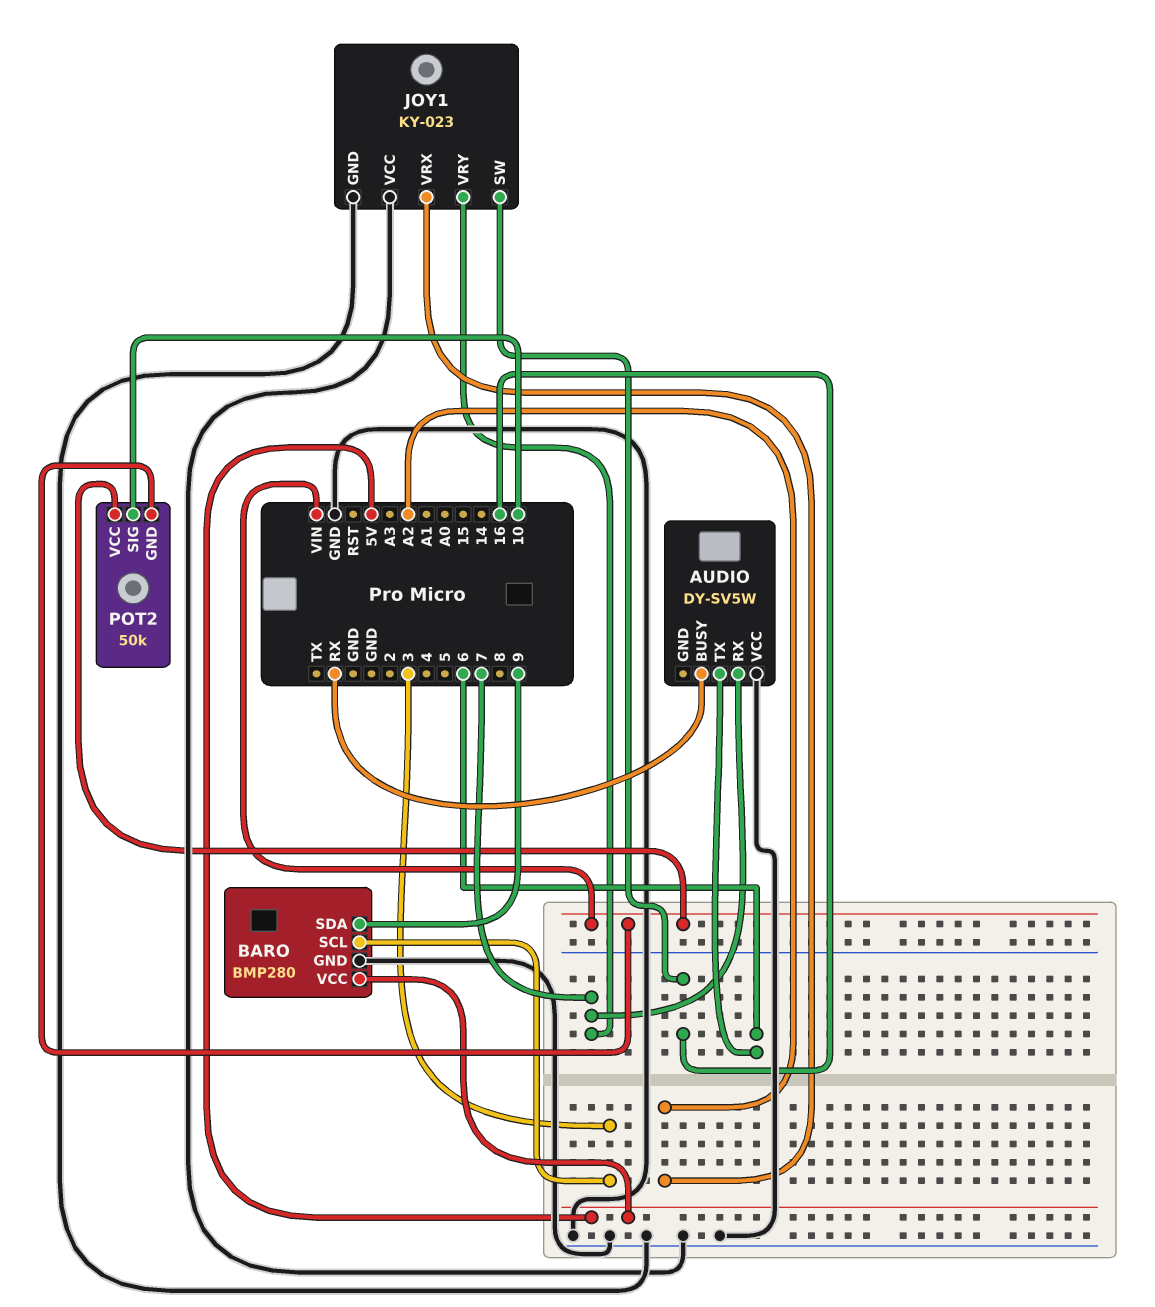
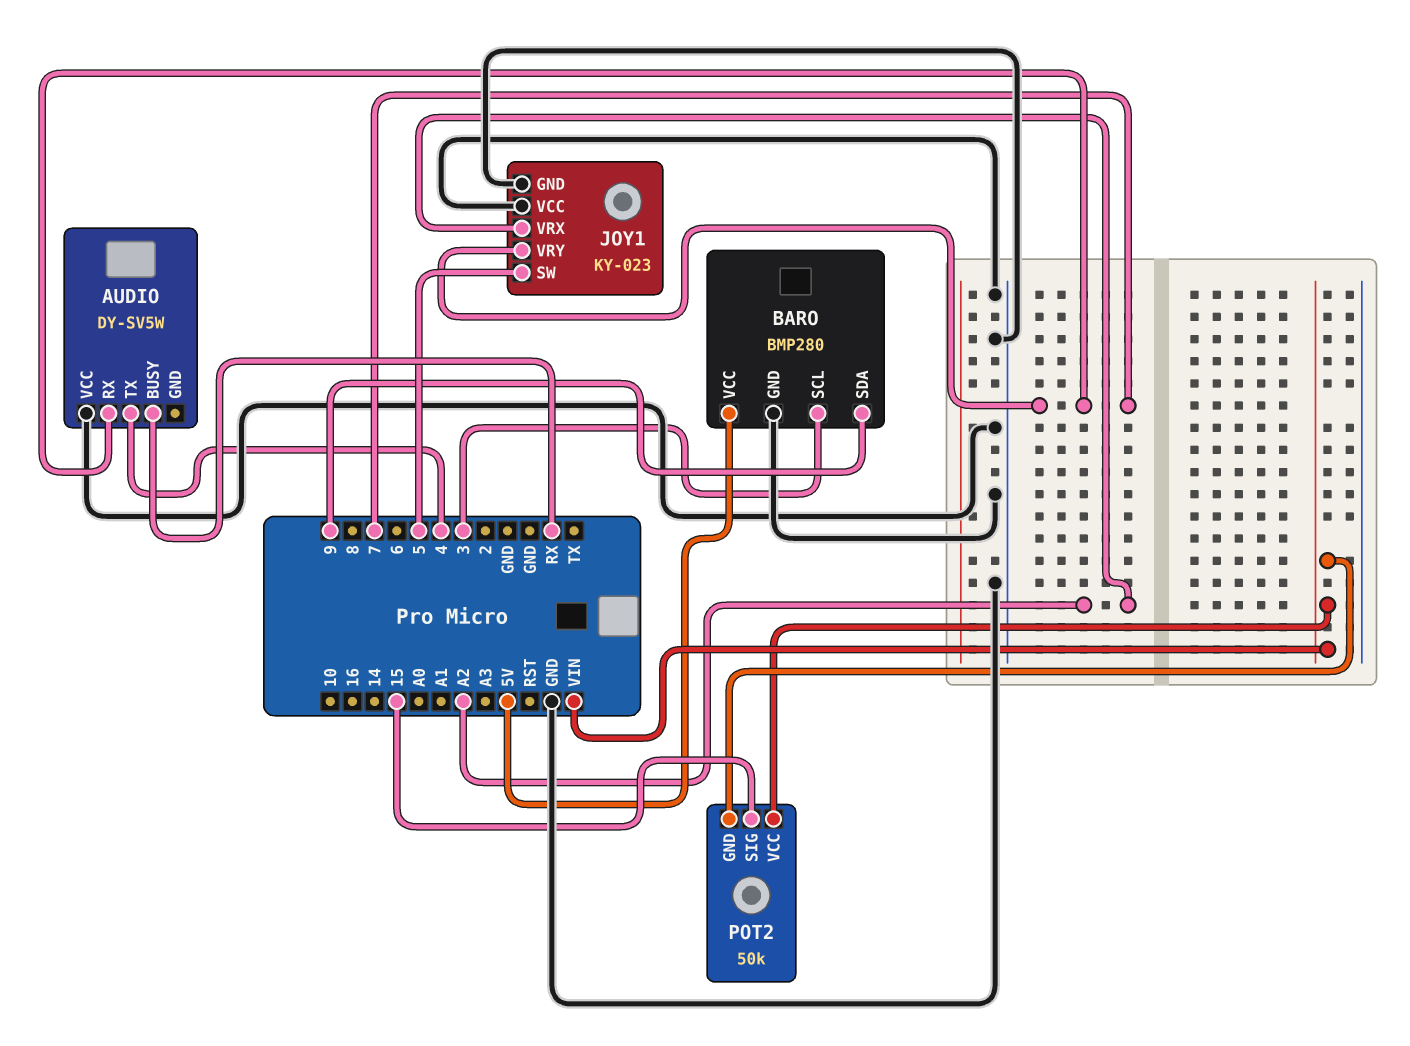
AUDIO pin TX: 6 -> 4
JOY1 pin SW: 16 -> 5
POT2 pin SIG: 10 -> 15

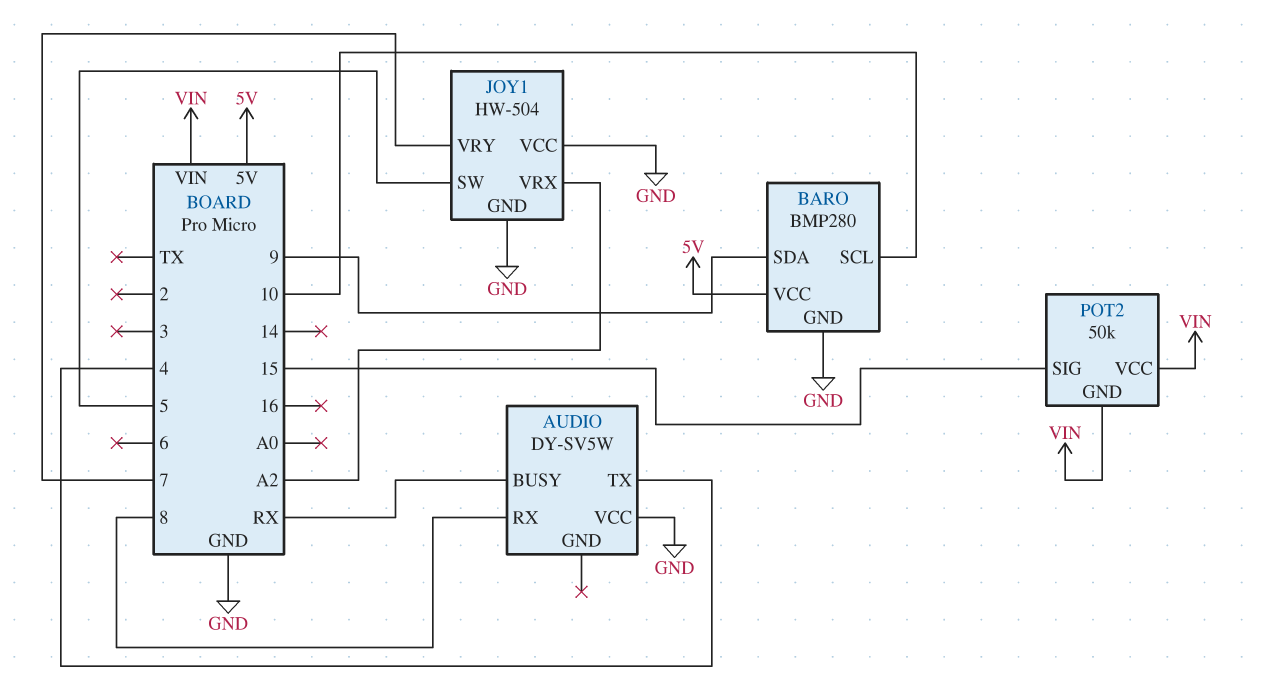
AUDIO pin RX: 7 -> 8
BARO pin SCL: 3 -> 10
JOY1: KY-023 -> HW-504

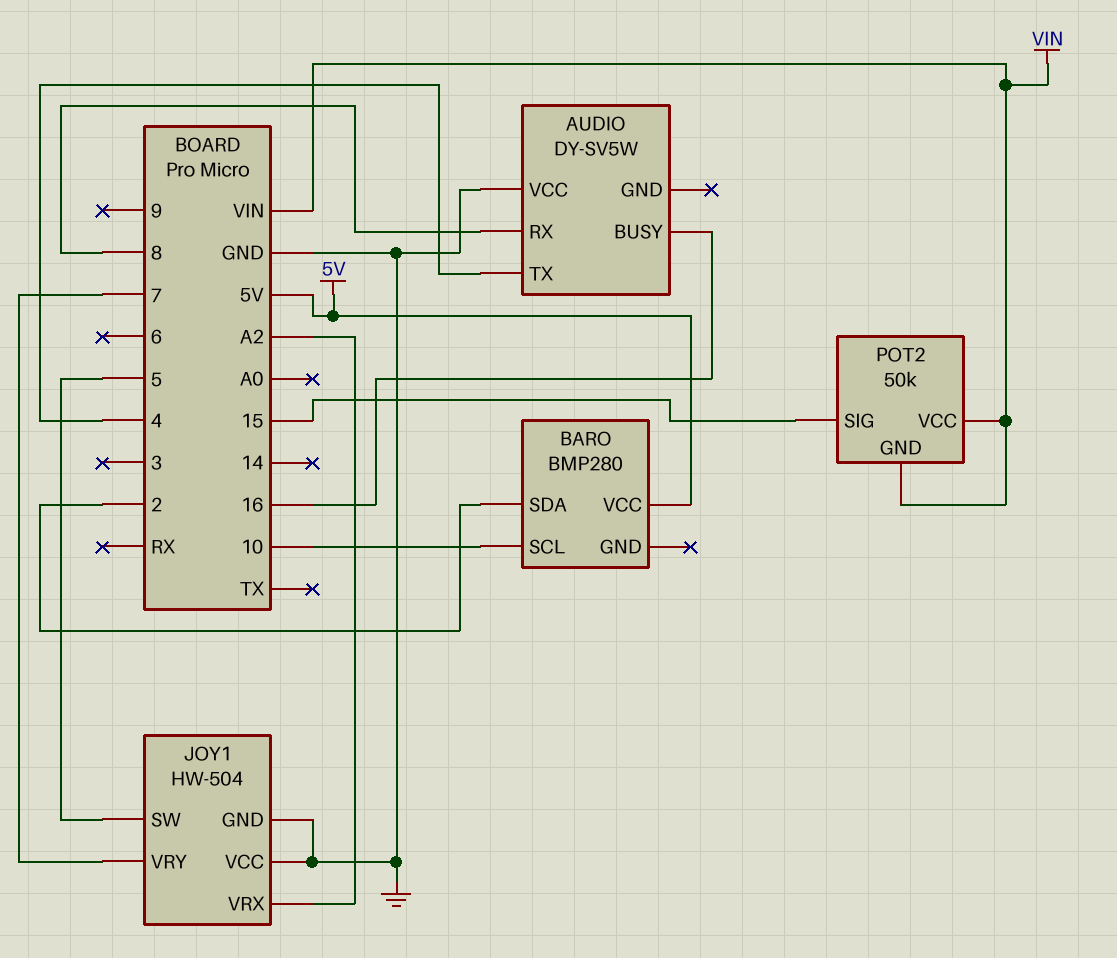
AUDIO pin BUSY: RX -> 16
BARO pin GND: GND -> none
BARO pin SDA: 9 -> 2

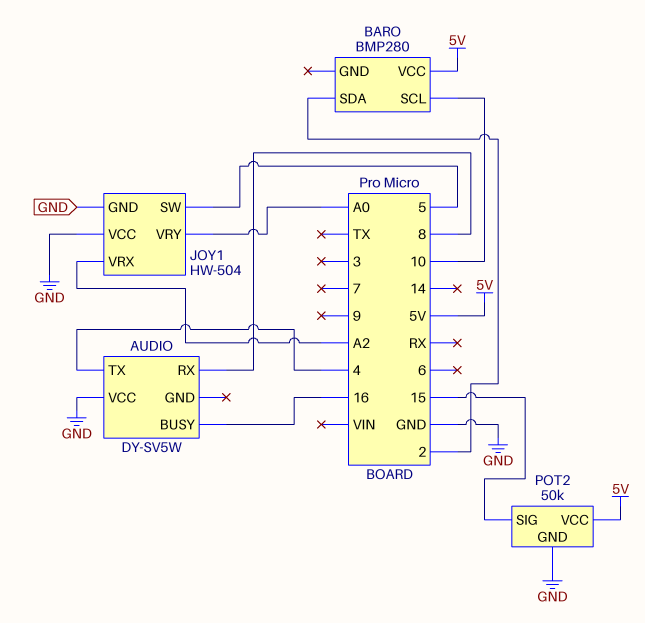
JOY1 pin VRY: 7 -> A0
POT2 pin GND: VIN -> GND
POT2 pin VCC: VIN -> 5V

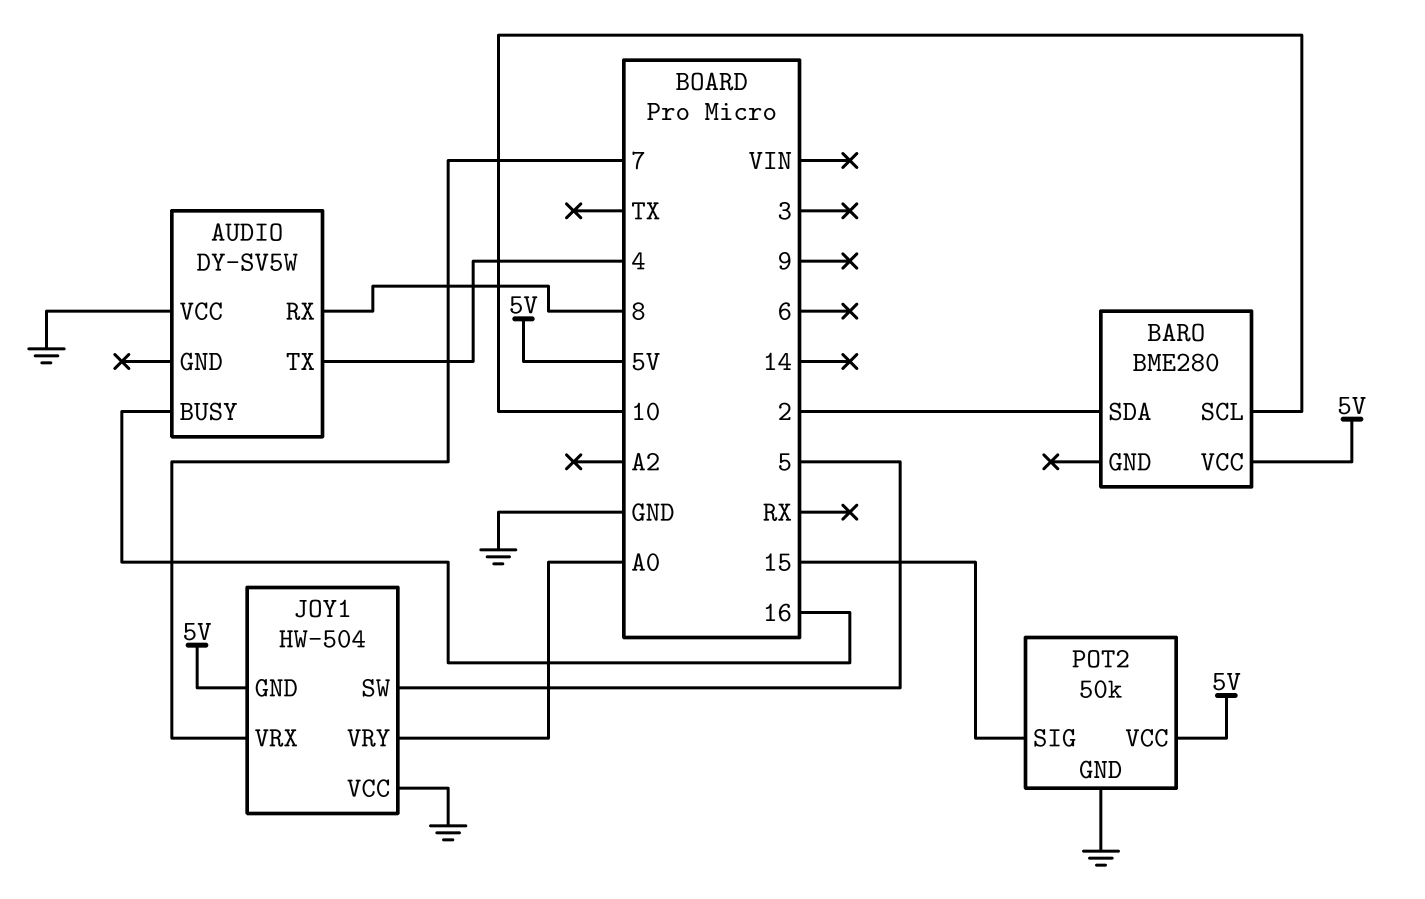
BARO: BMP280 -> BME280
JOY1 pin GND: GND -> 5V
JOY1 pin VRX: A2 -> 7

